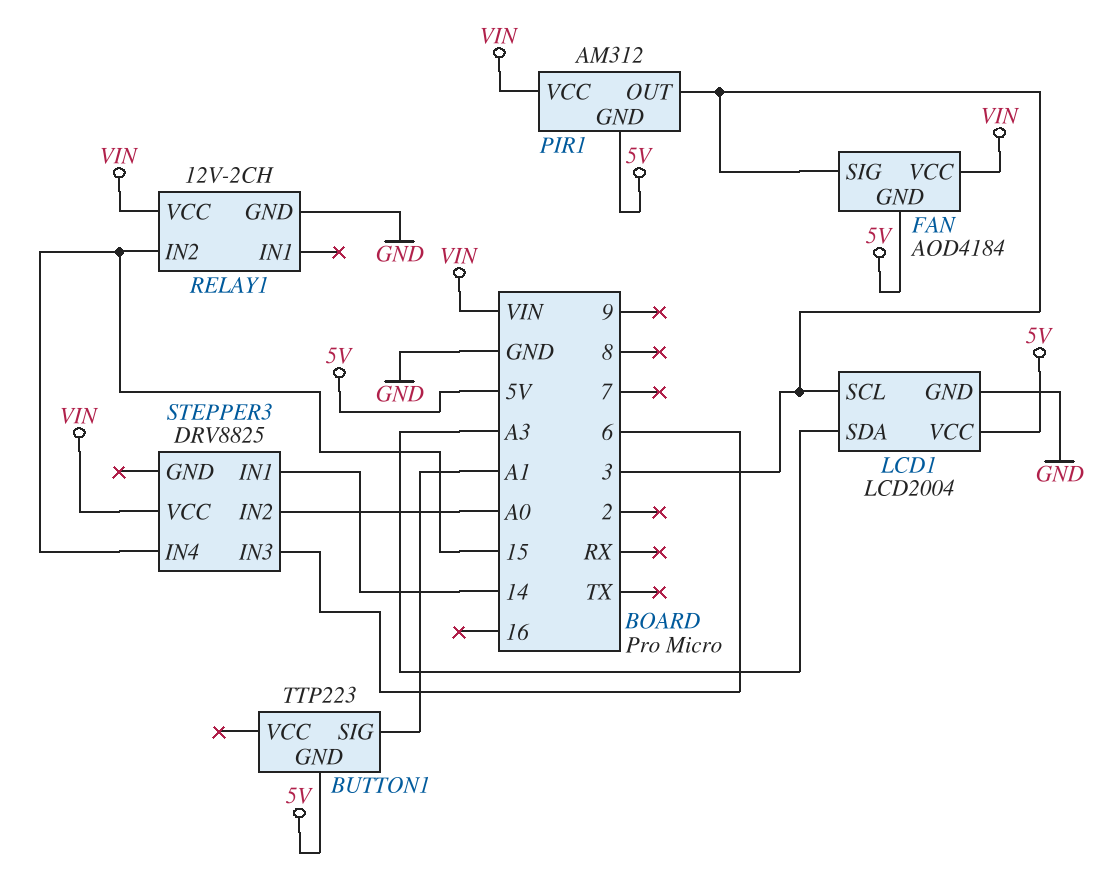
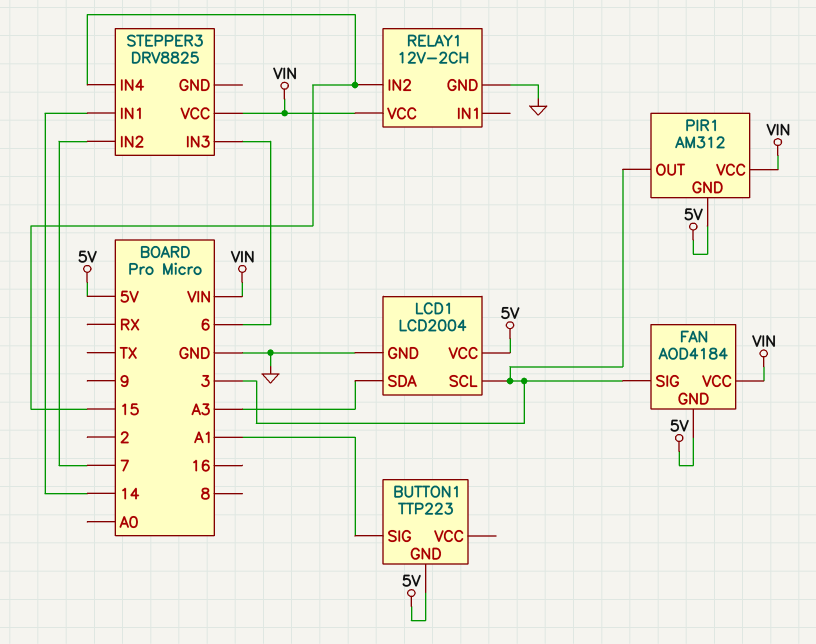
STEPPER3 pin IN2: A0 -> 7

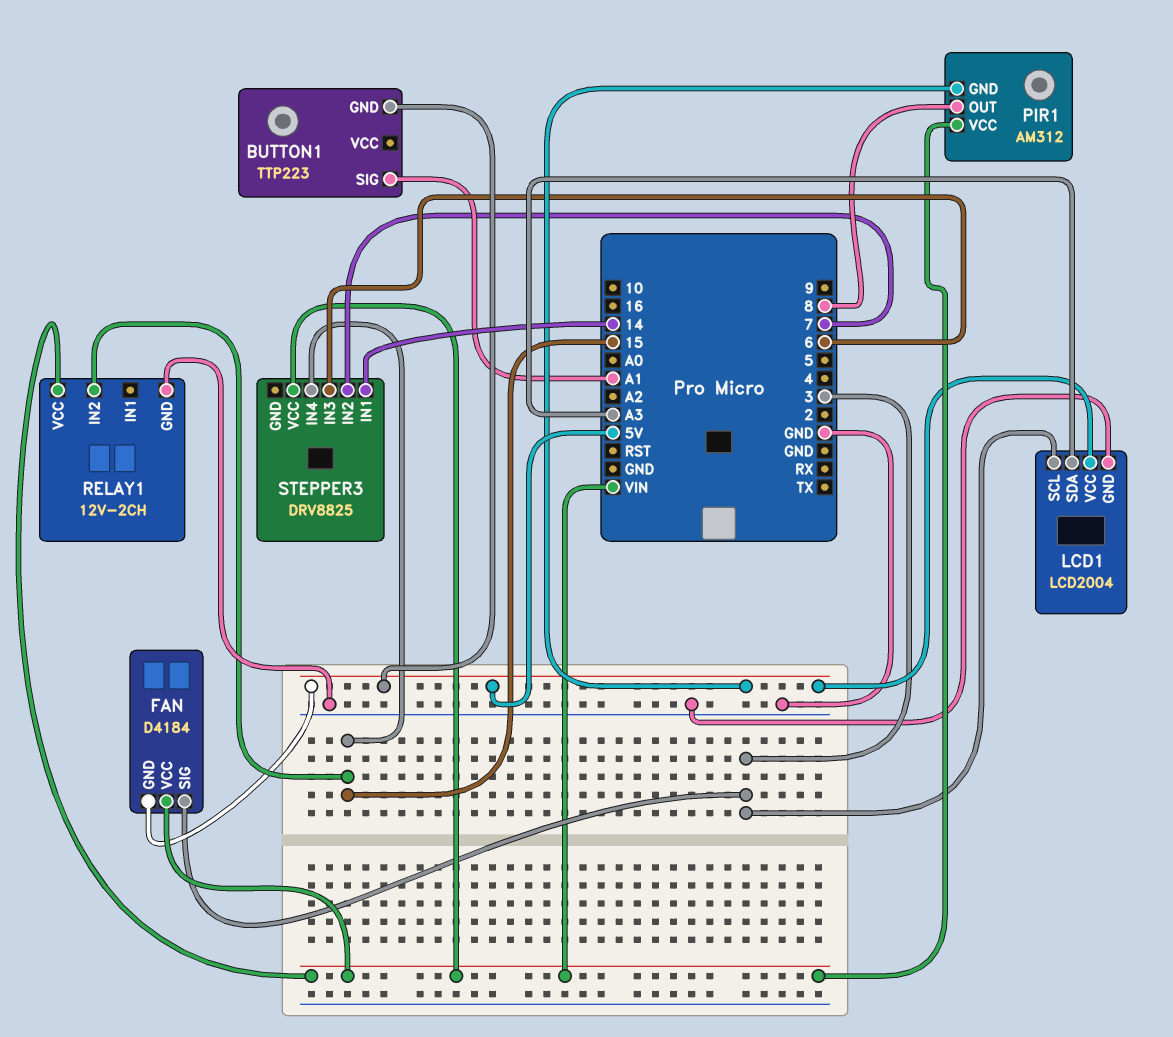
FAN: AOD4184 -> D4184
PIR1 pin OUT: 3 -> 8

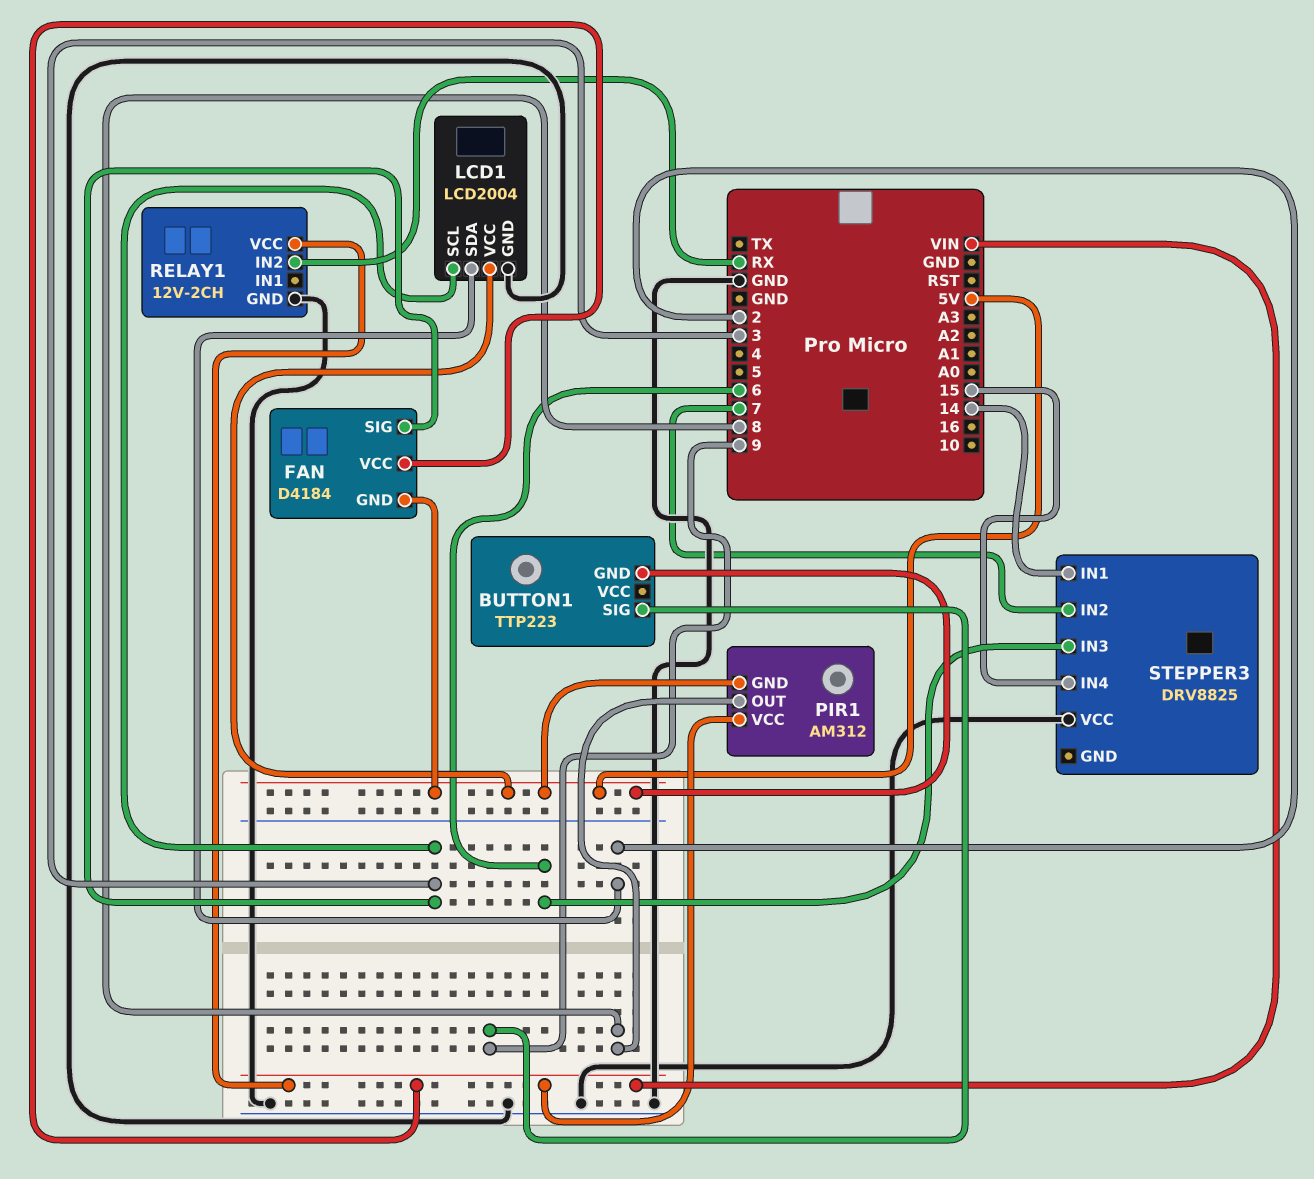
BUTTON1 pin SIG: A1 -> 9
LCD1 pin SDA: A3 -> 2
RELAY1 pin IN2: 15 -> RX
STEPPER3 pin VCC: VIN -> GND

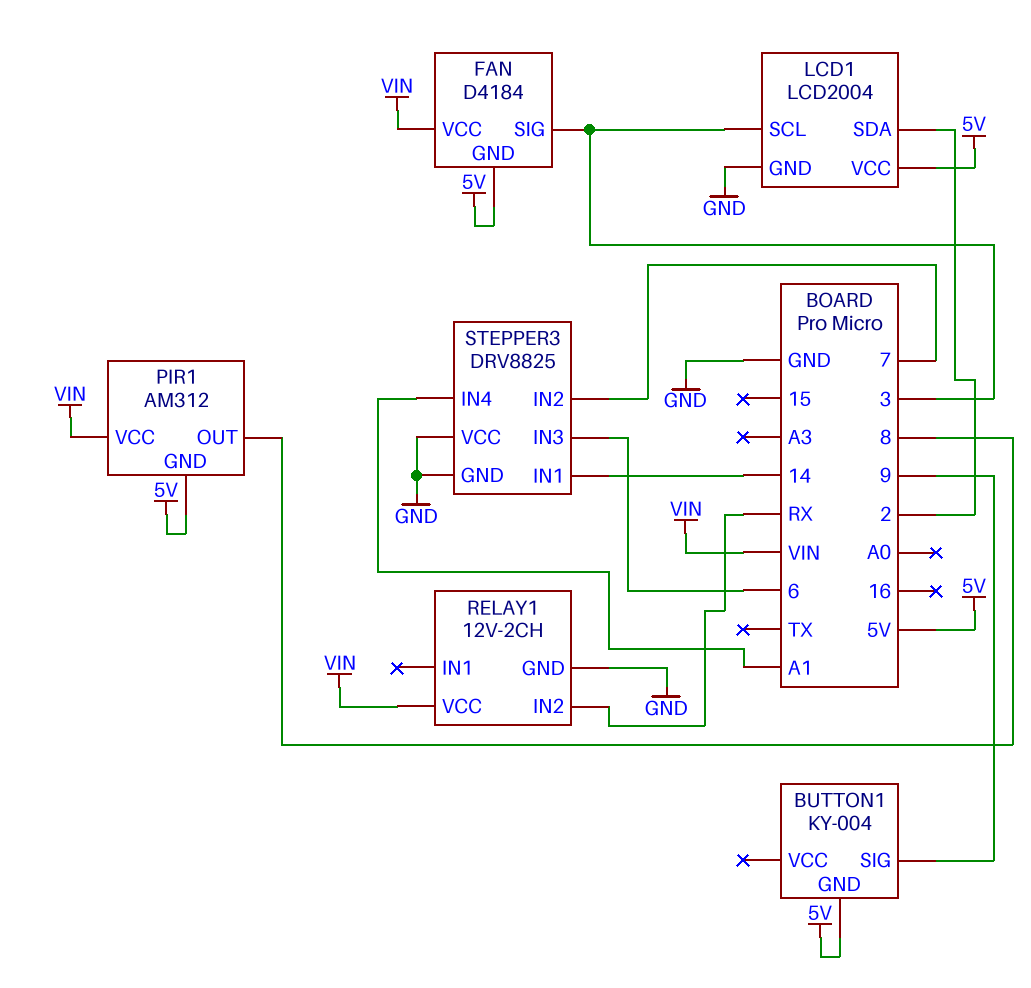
BUTTON1: TTP223 -> KY-004
STEPPER3 pin GND: none -> GND
STEPPER3 pin IN4: 15 -> A1

